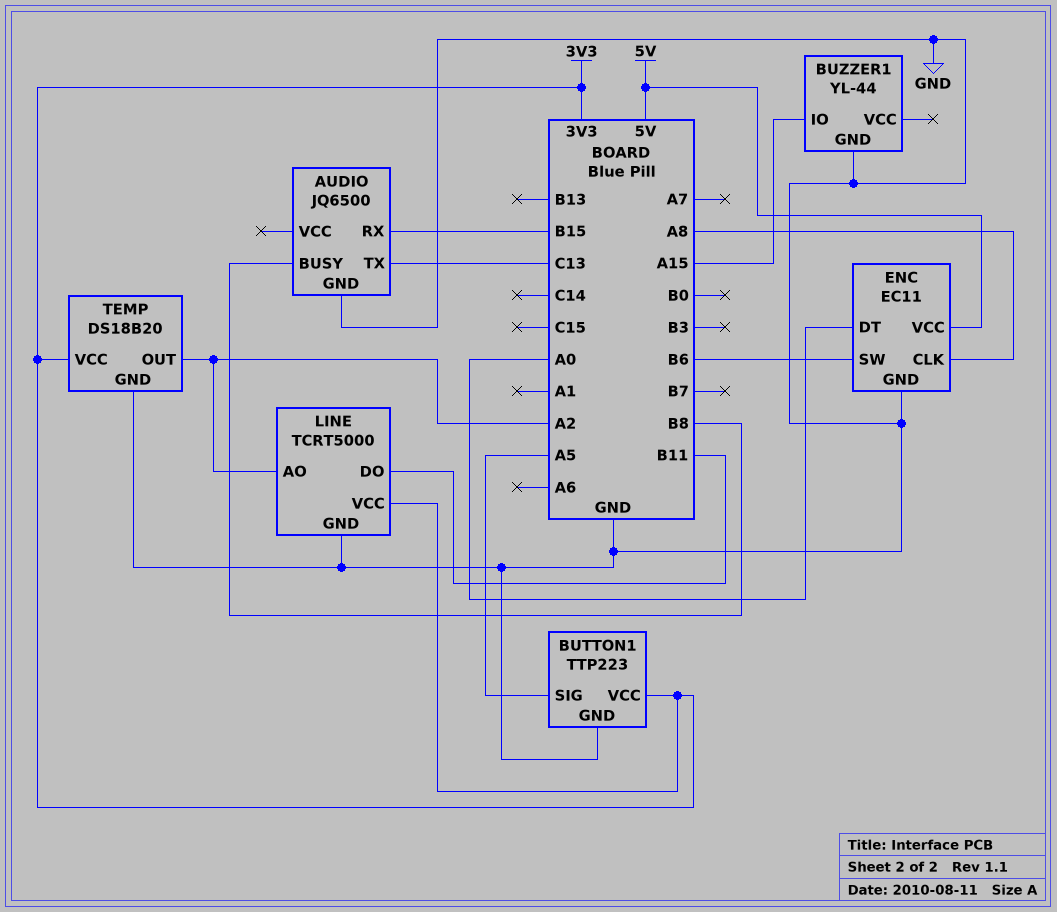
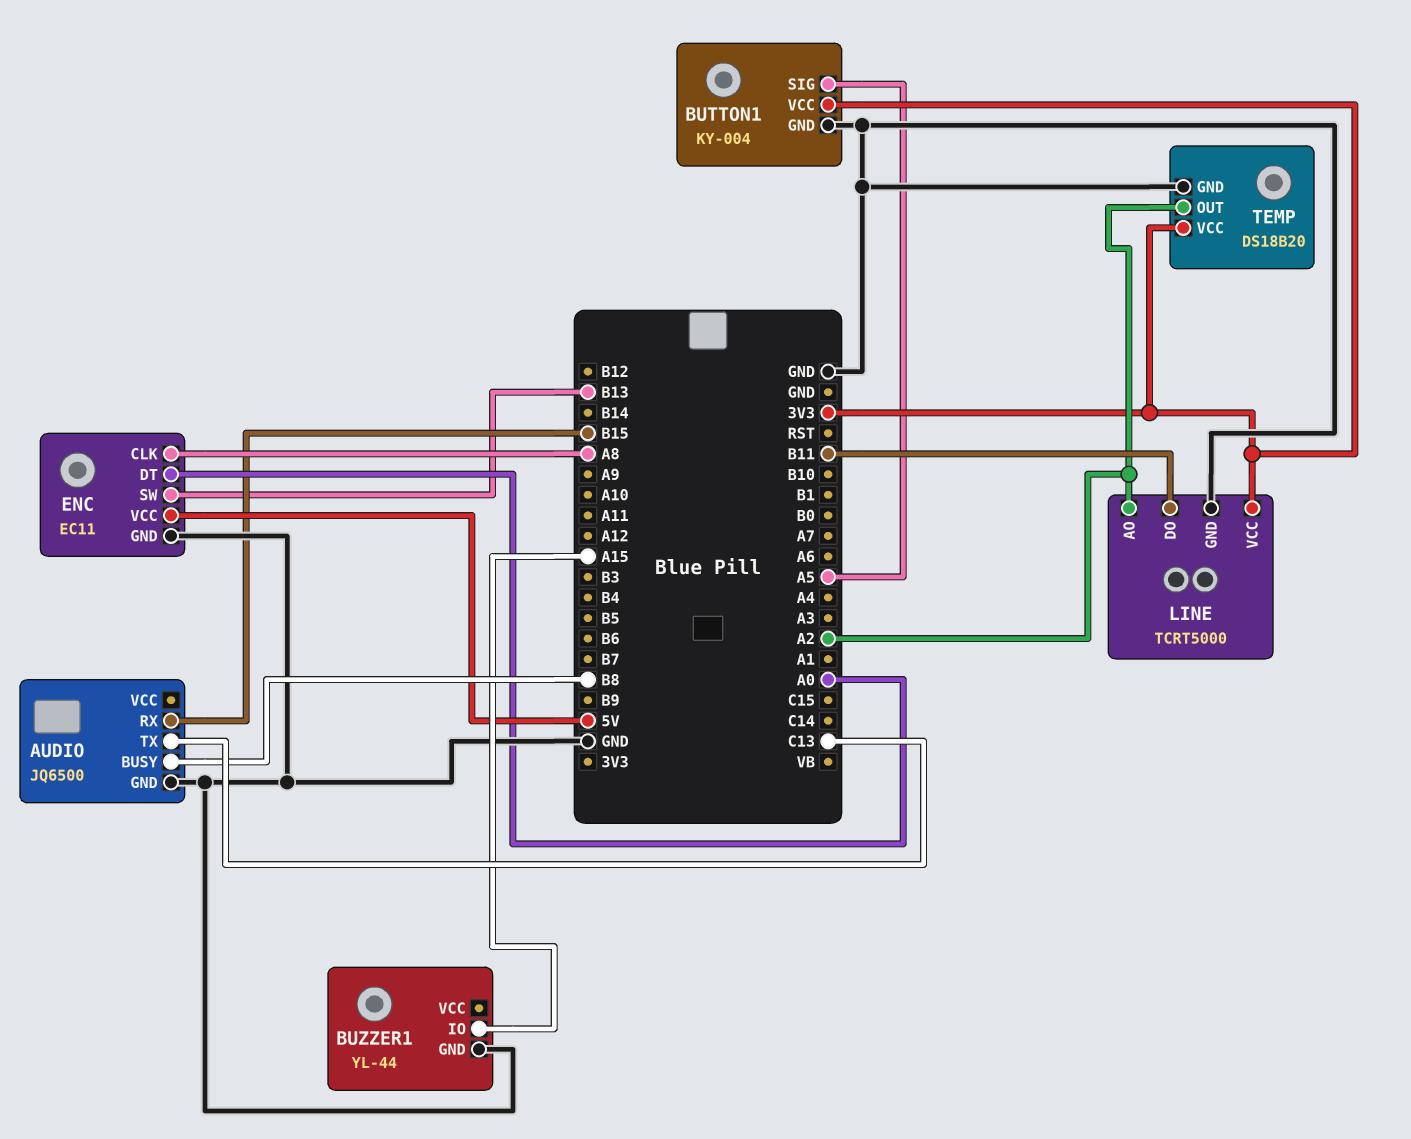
BUTTON1: TTP223 -> KY-004
ENC pin SW: B6 -> B13

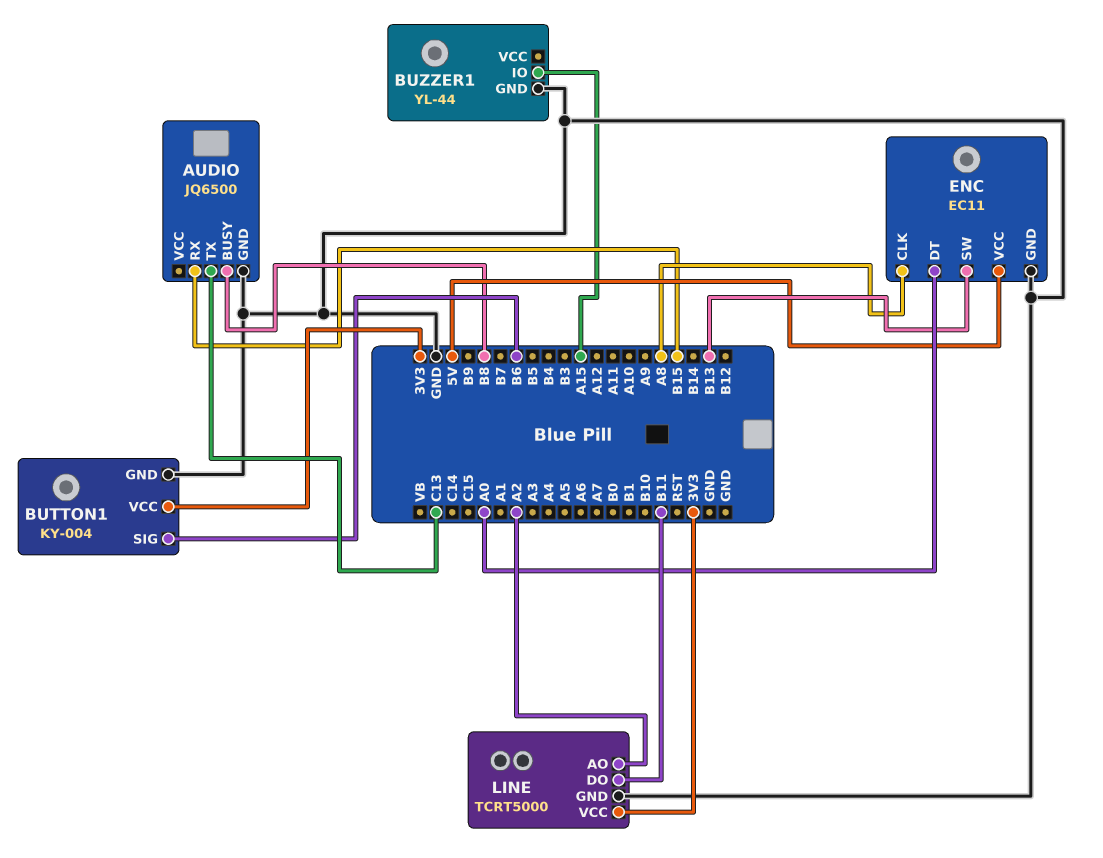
BUTTON1 pin SIG: A5 -> B6
TEMP: DS18B20 -> none
TEMP pin GND: GND -> none
TEMP pin OUT: A2 -> none
TEMP pin VCC: 3V3 -> none

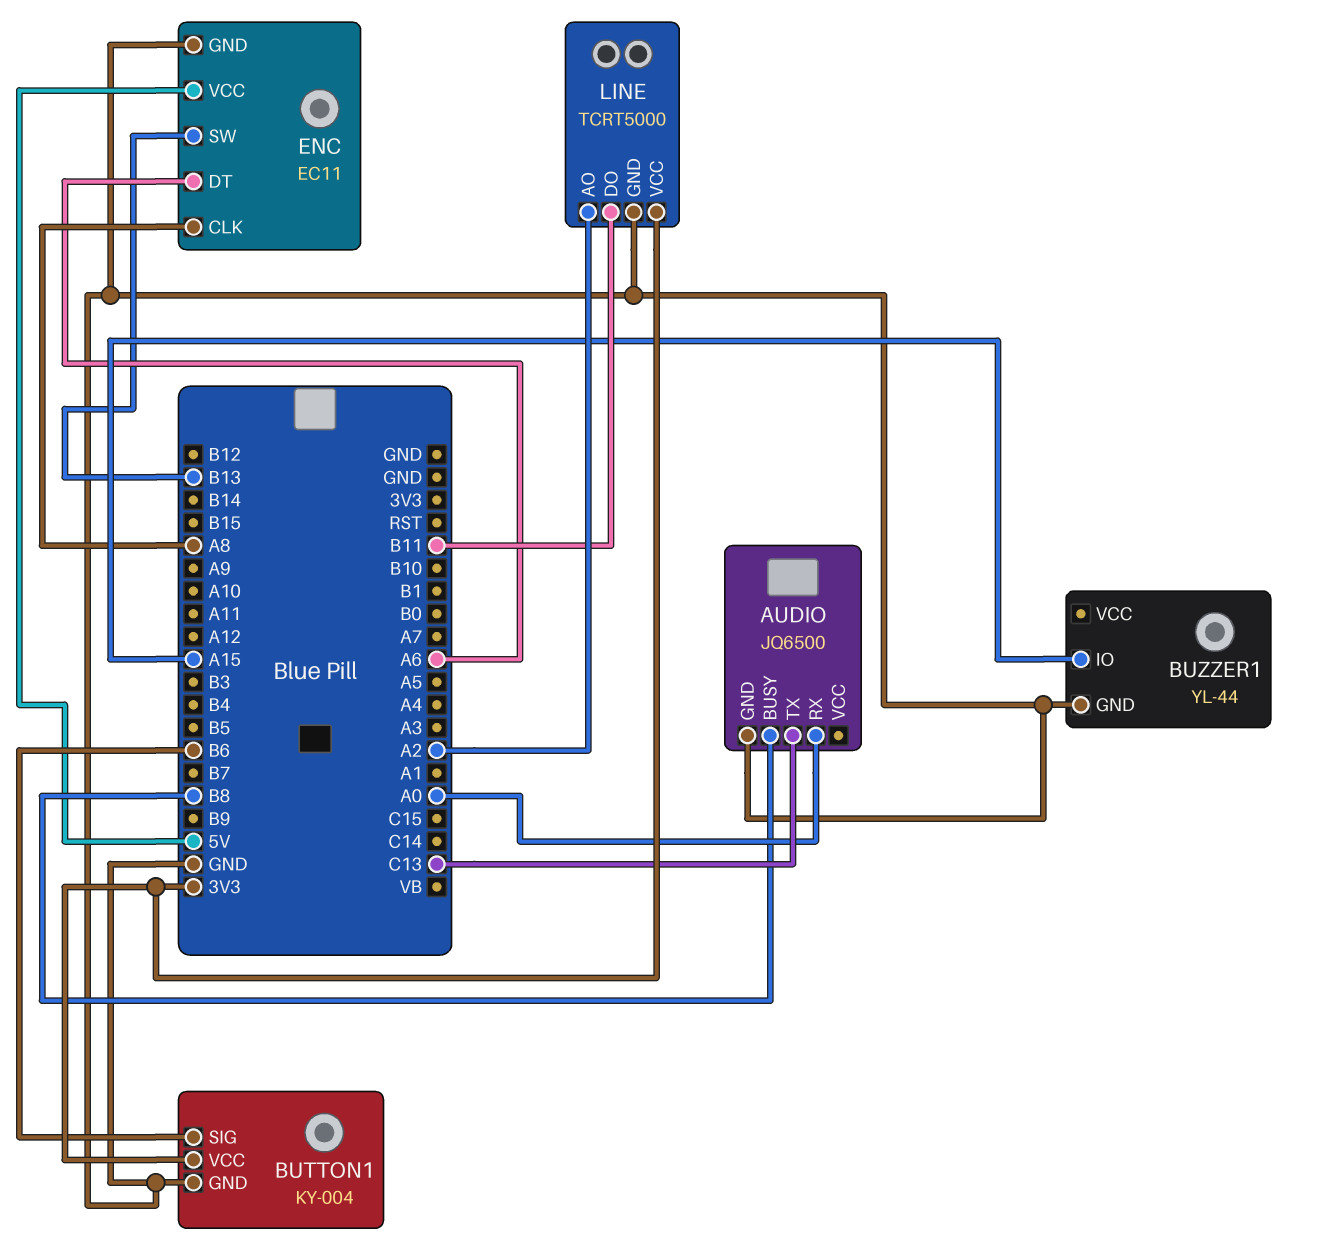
AUDIO pin RX: B15 -> A0
ENC pin DT: A0 -> A6

